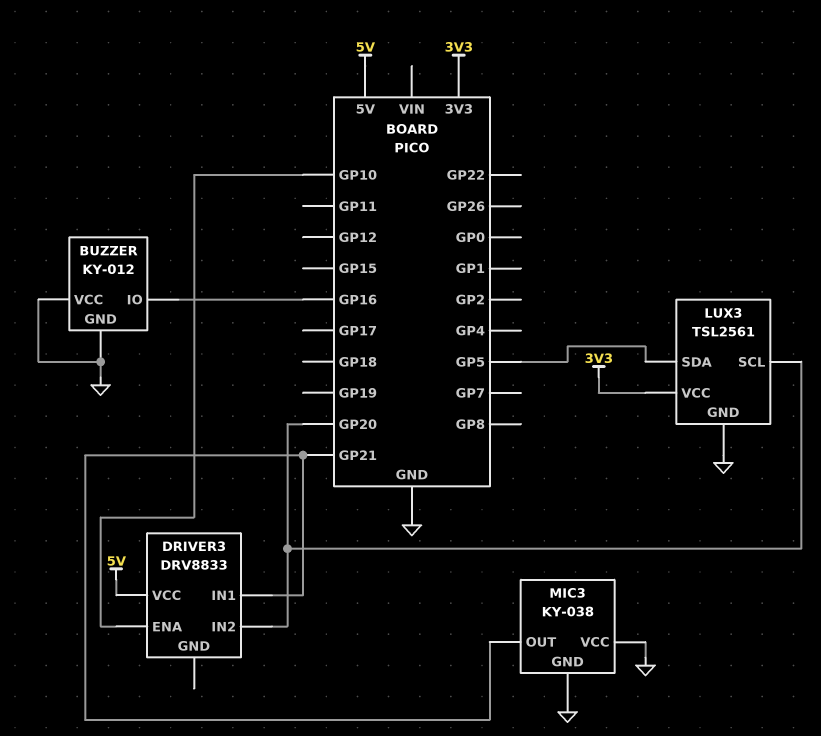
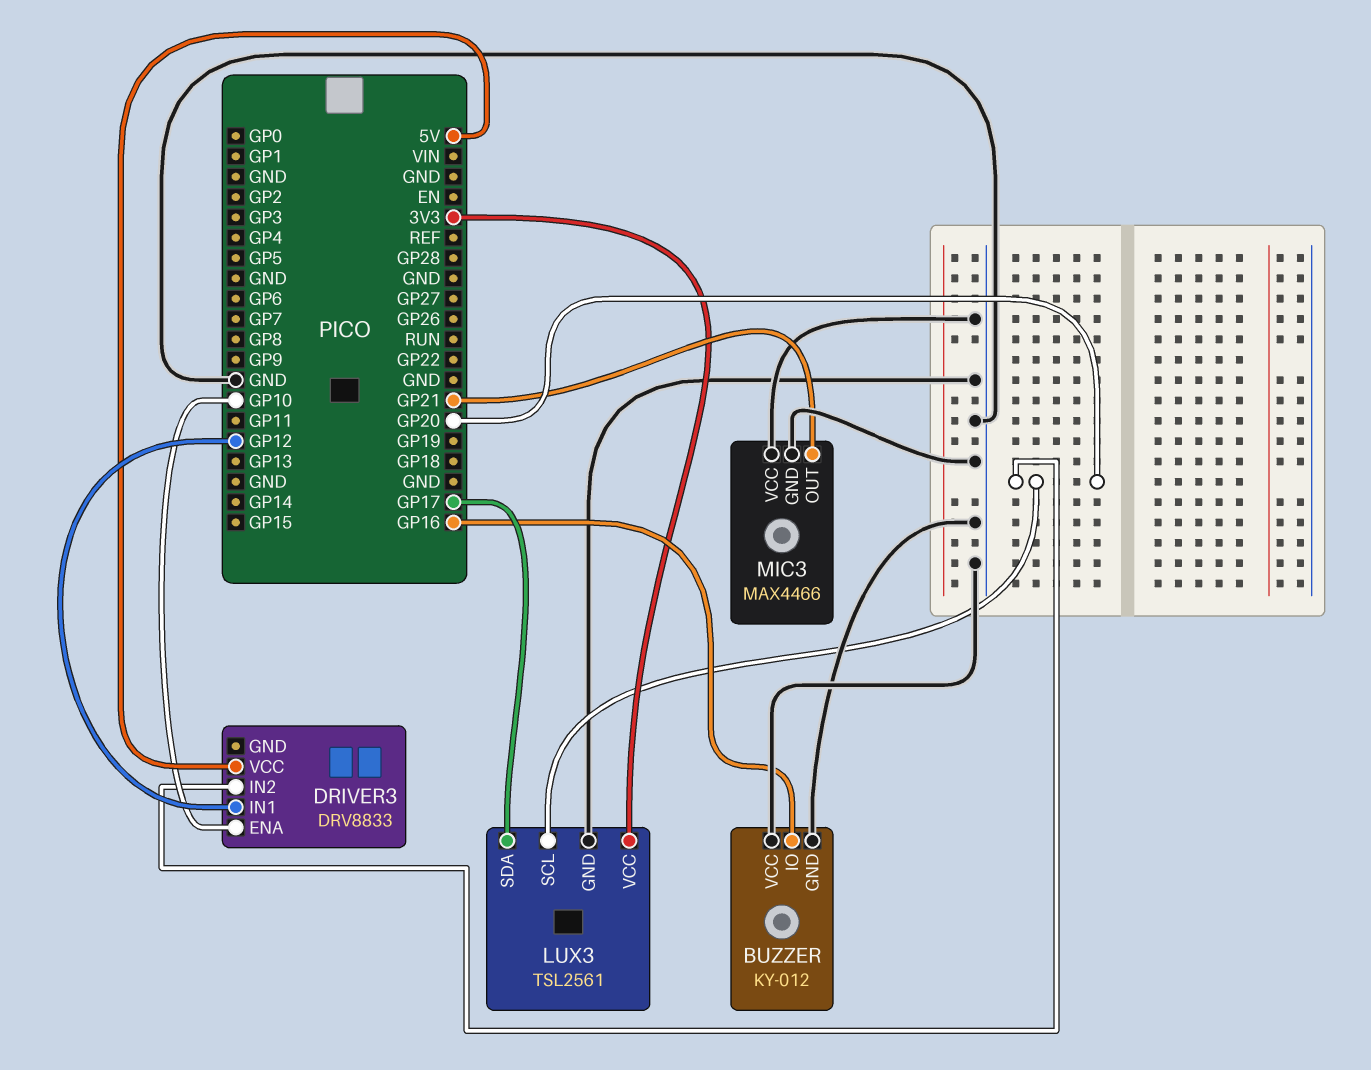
DRIVER3 pin IN1: GP21 -> GP12
LUX3 pin SDA: GP5 -> GP17
MIC3: KY-038 -> MAX4466

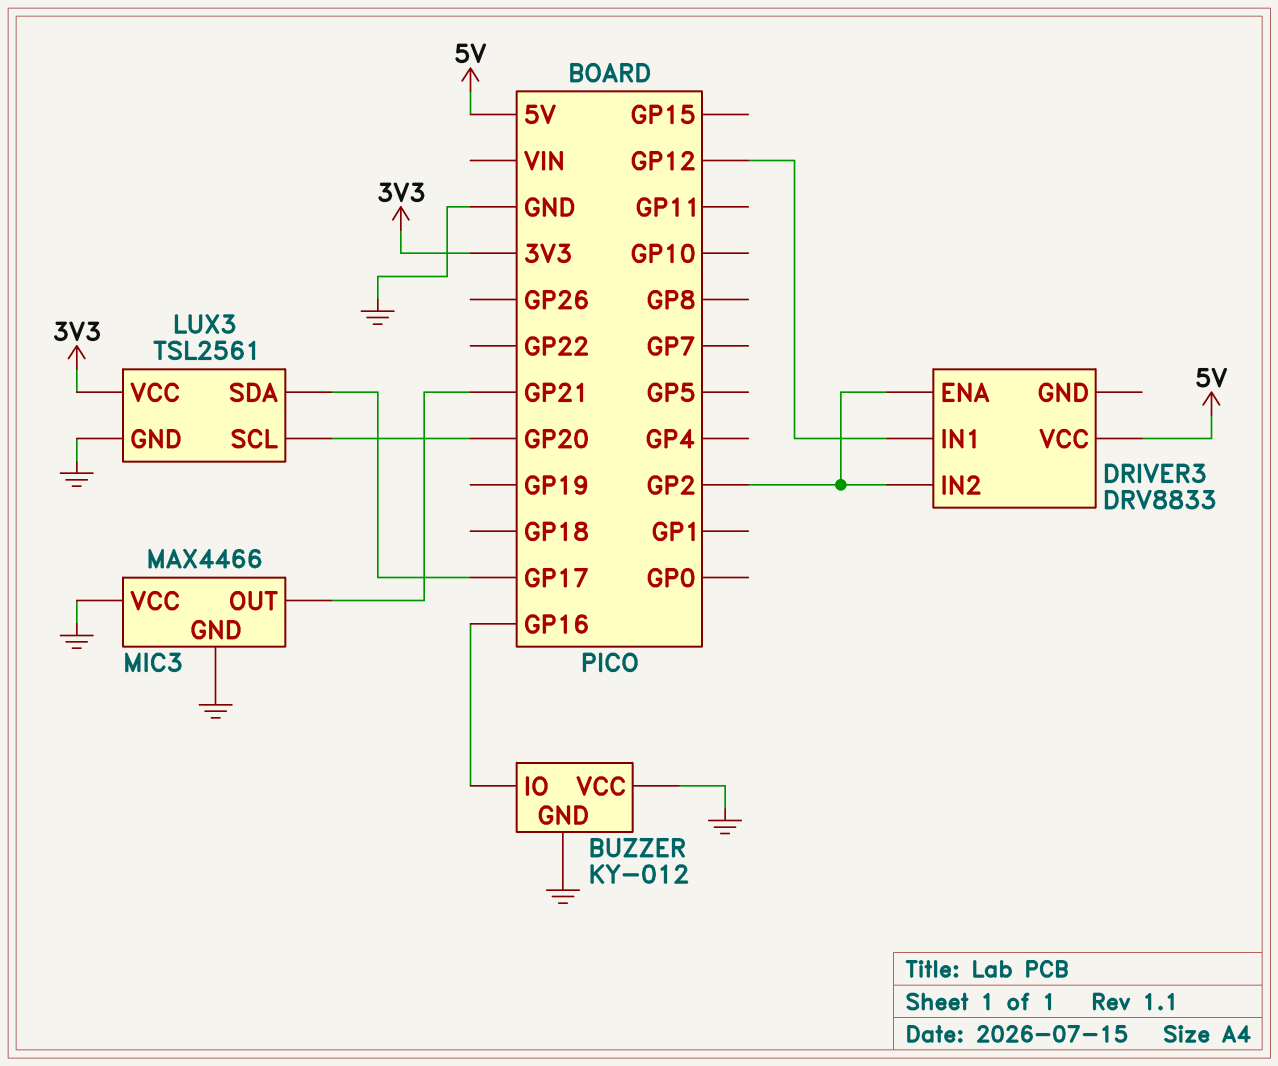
DRIVER3 pin ENA: GP10 -> GP2
DRIVER3 pin IN2: GP20 -> GP2

